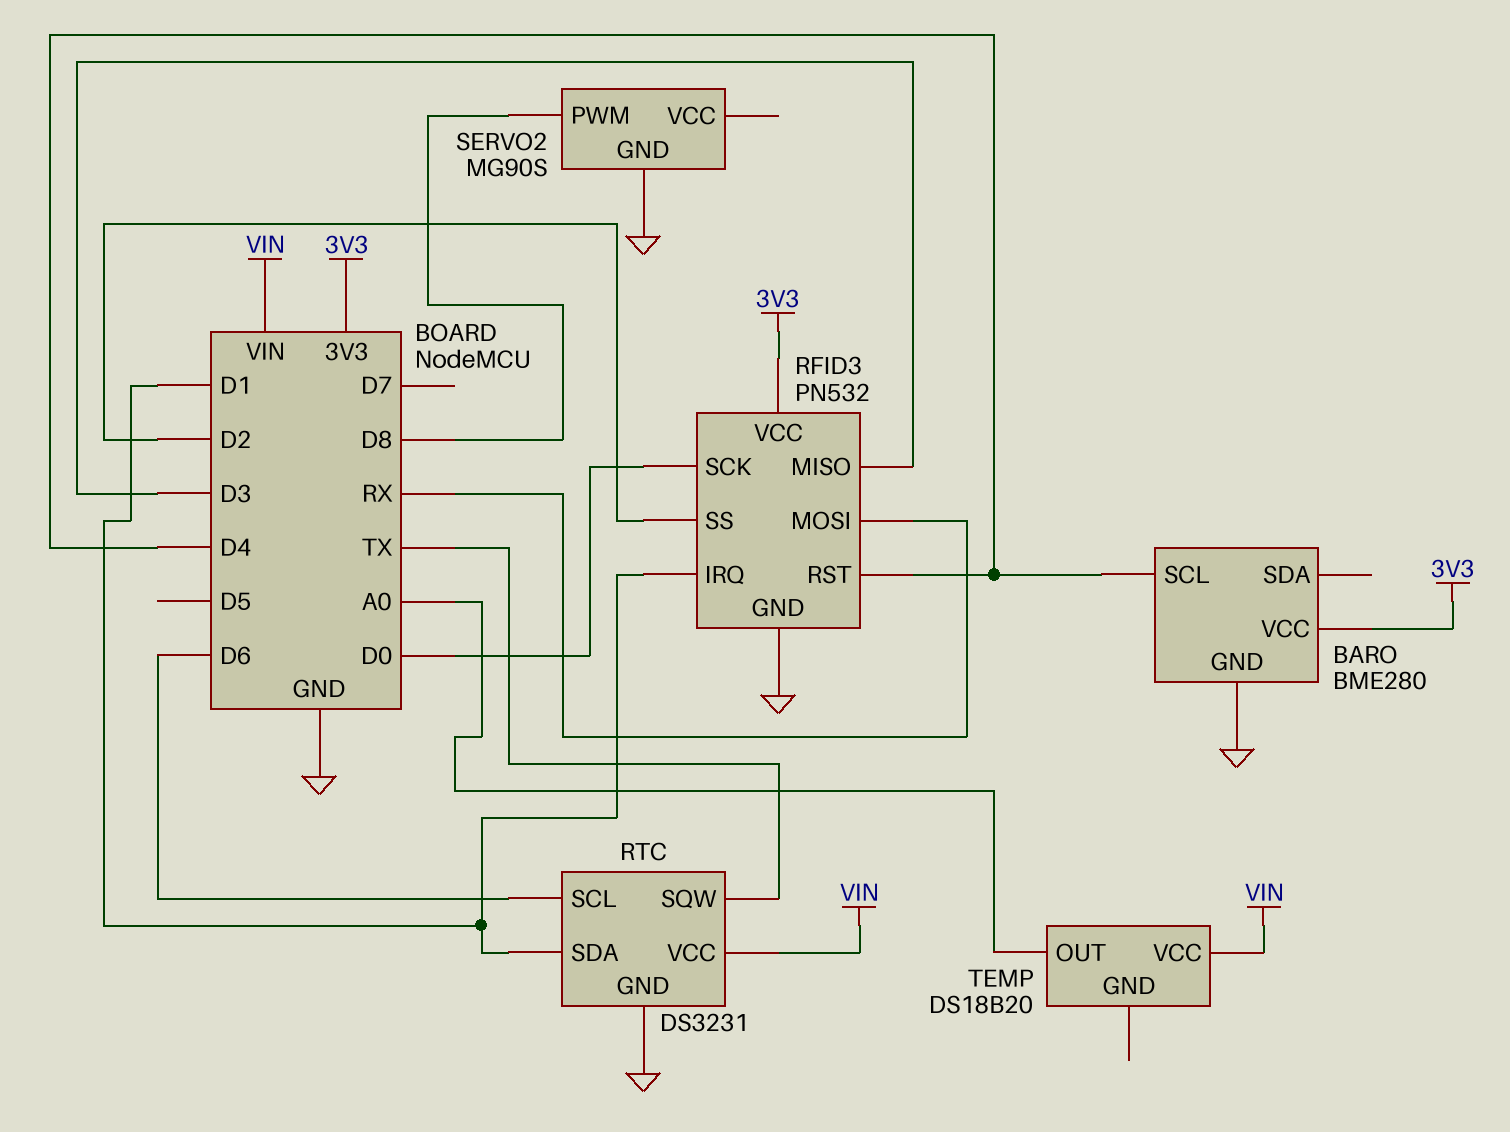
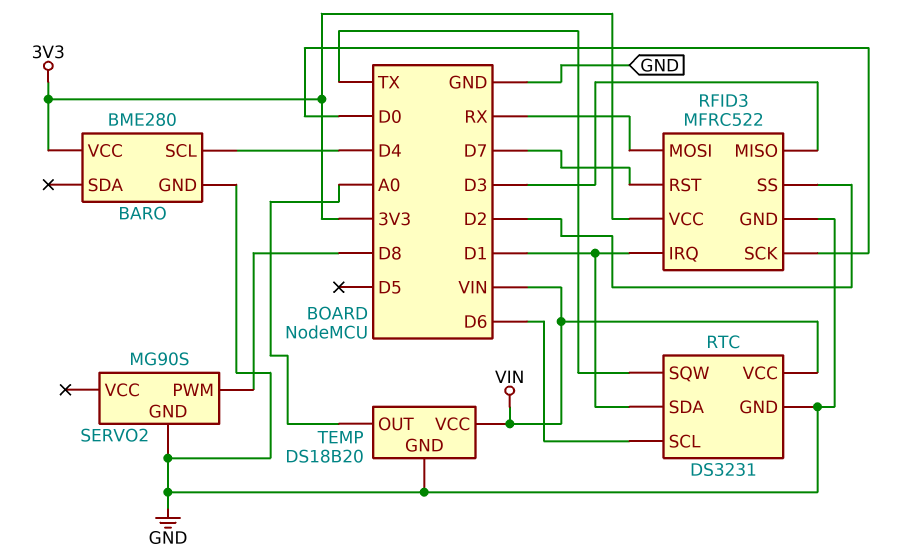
RFID3: PN532 -> MFRC522
RFID3 pin RST: D4 -> D7
TEMP pin GND: none -> GND

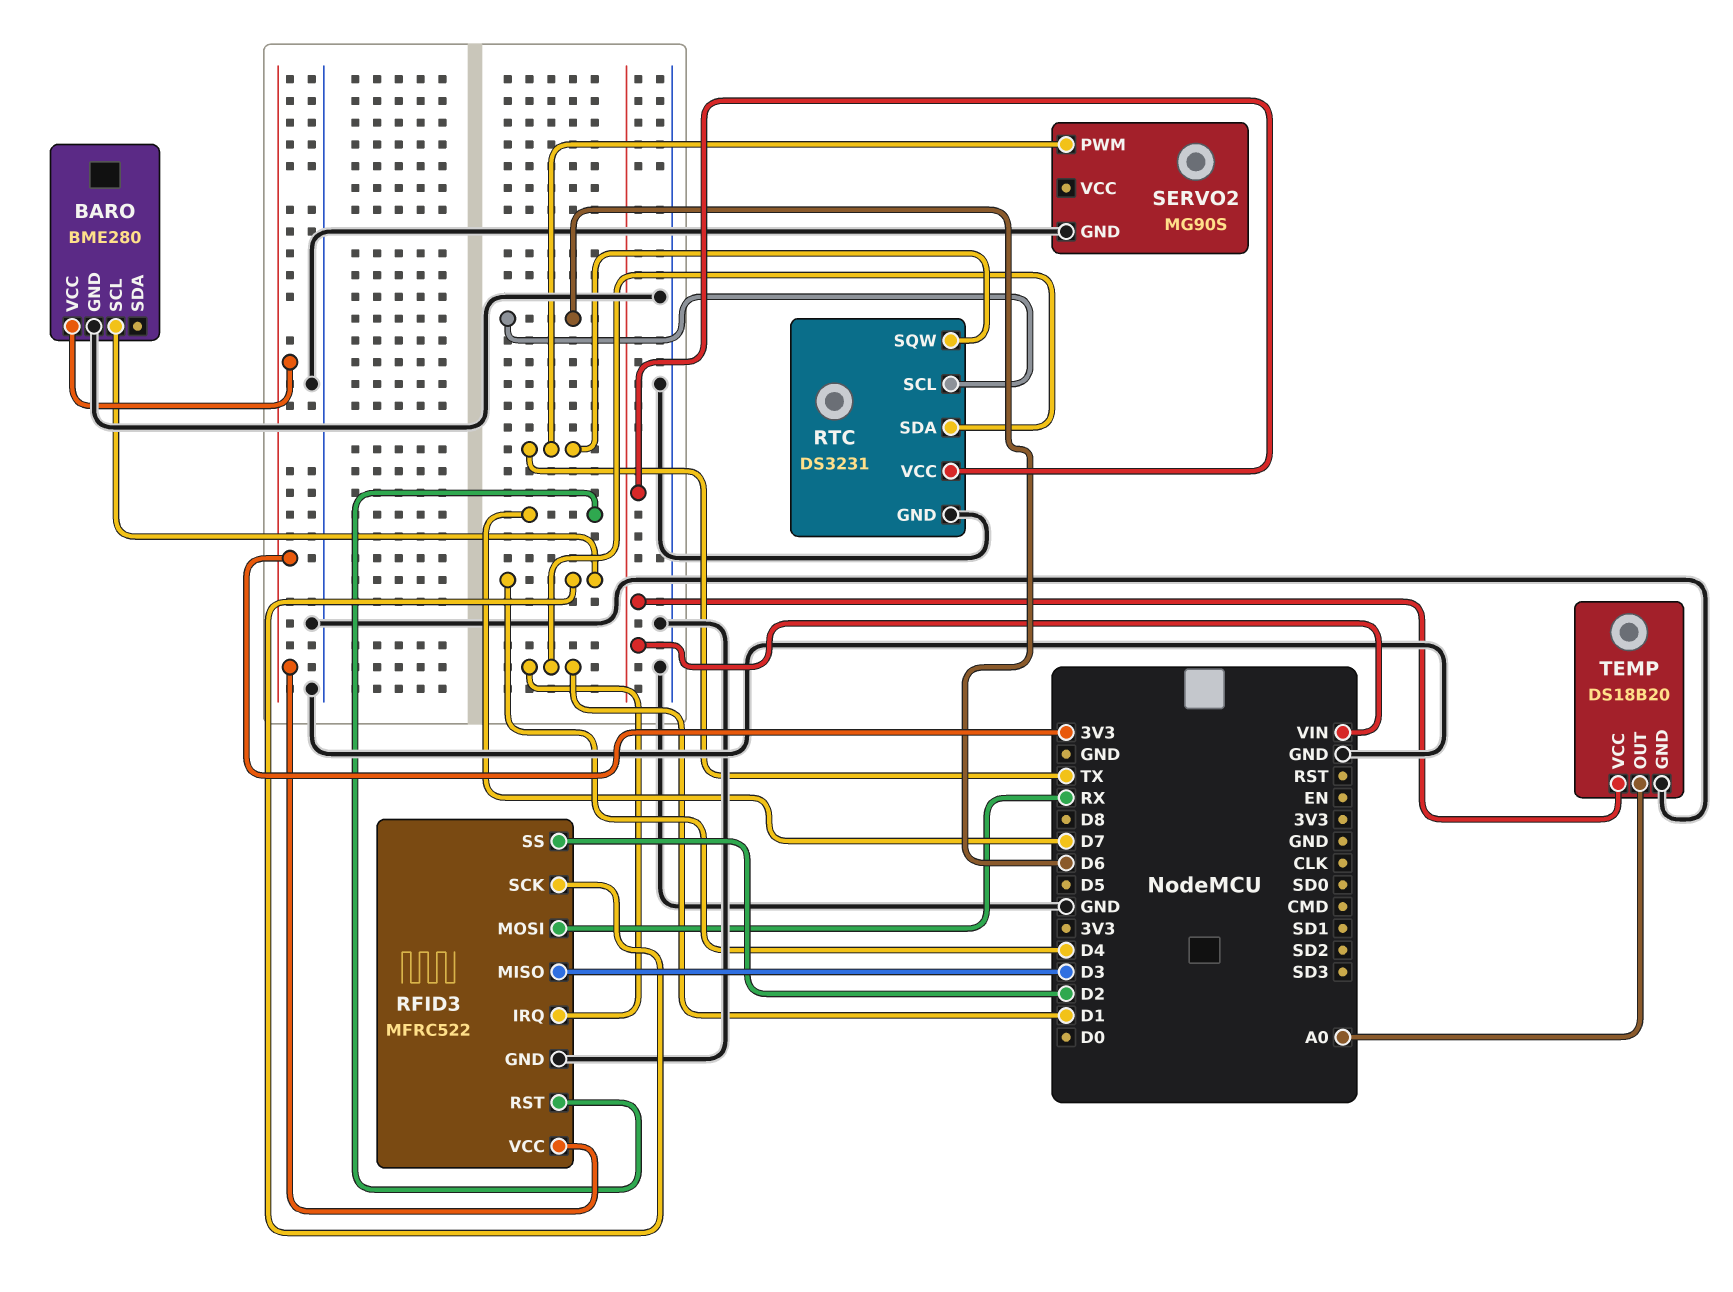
RFID3 pin SCK: D0 -> D4
SERVO2 pin PWM: D8 -> TX

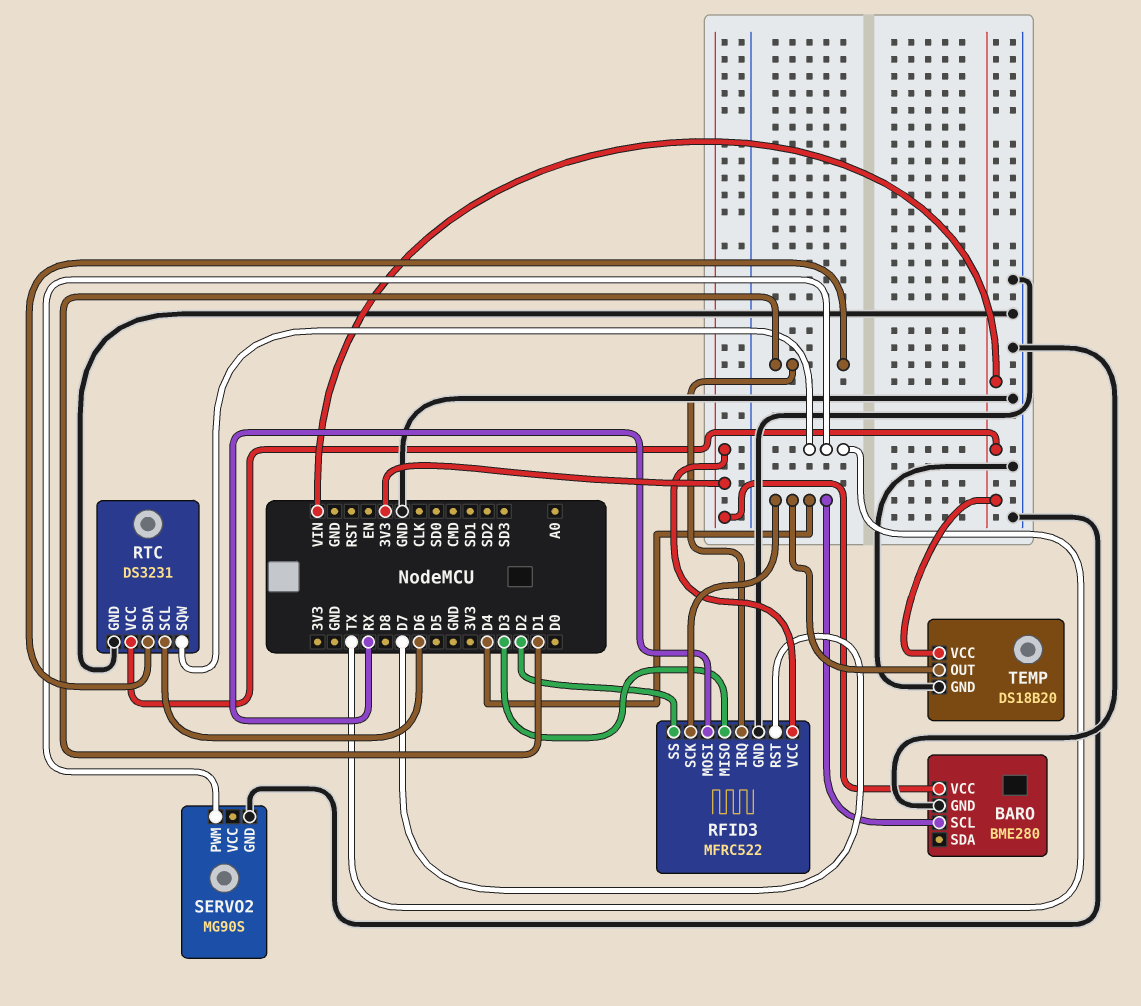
TEMP pin OUT: A0 -> D4

